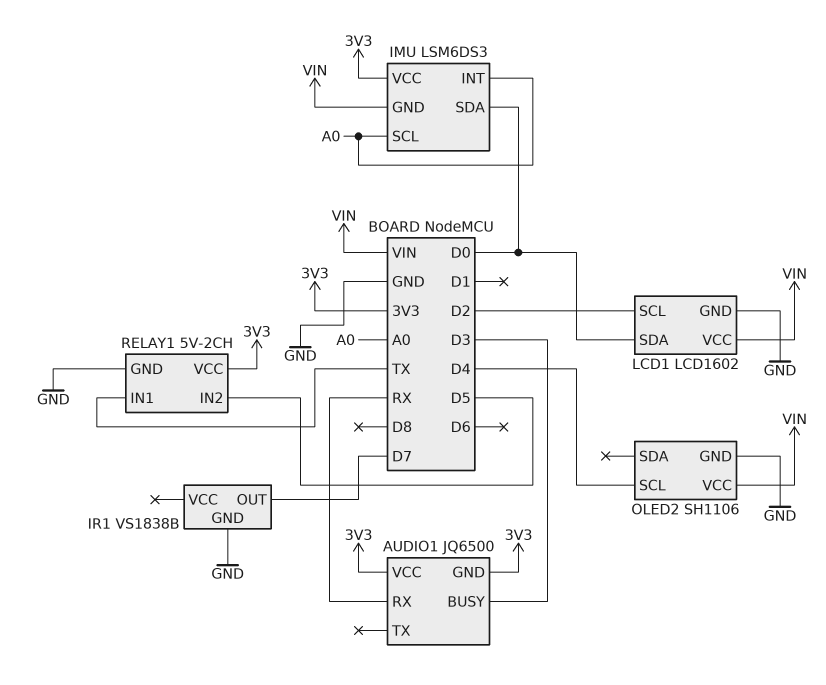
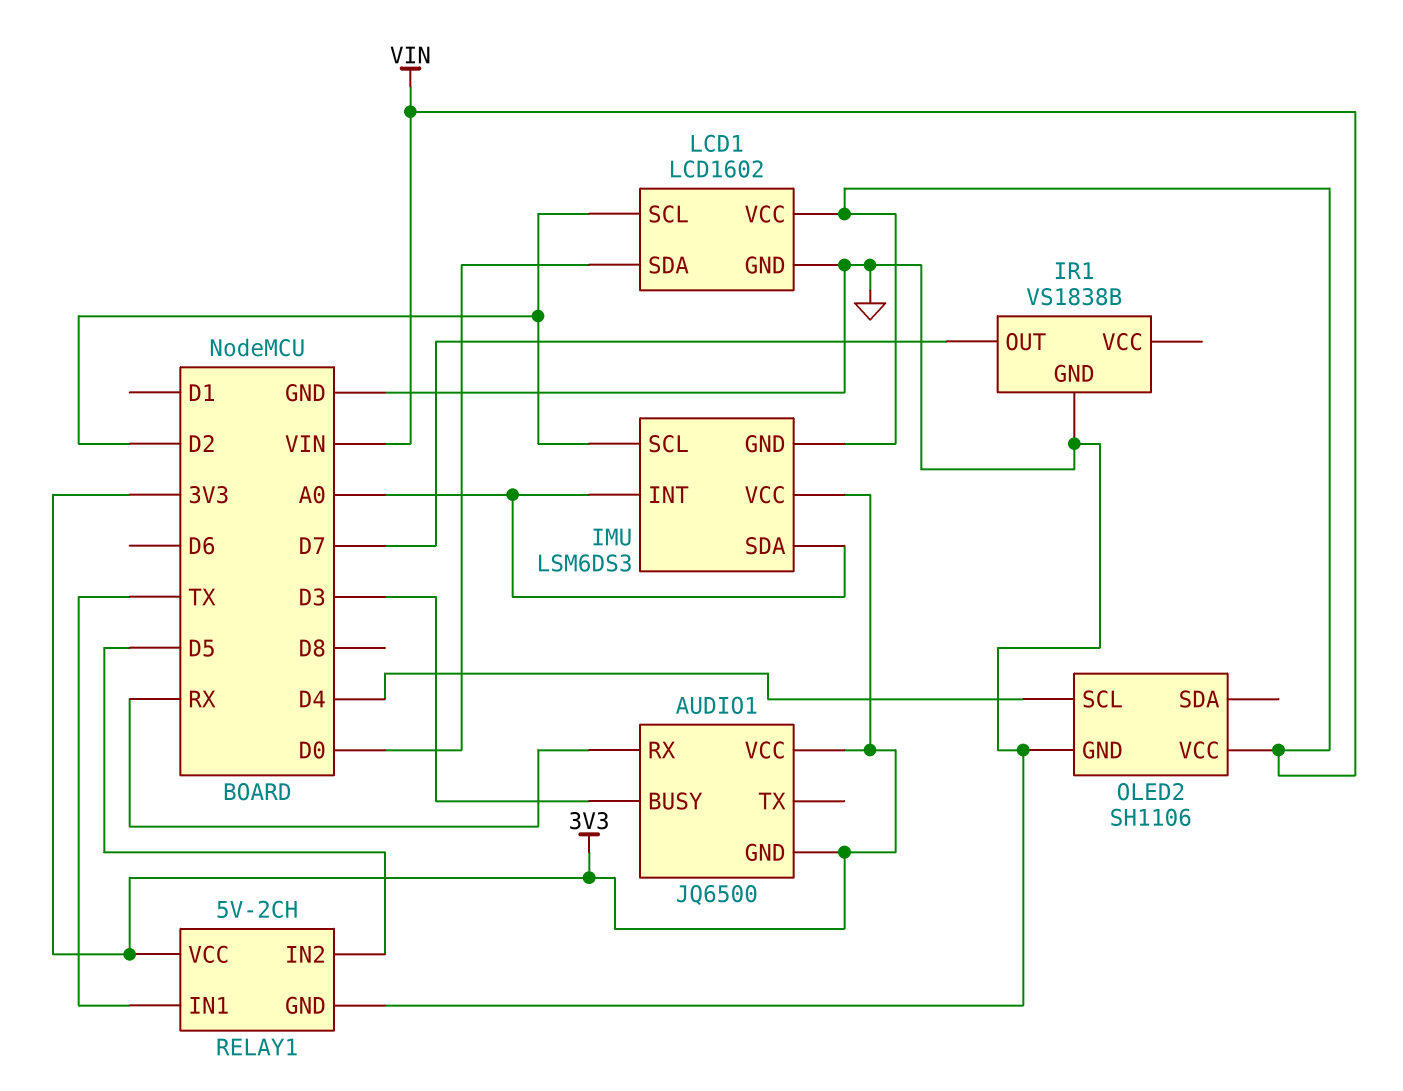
IMU pin SCL: A0 -> D2
IMU pin SDA: D0 -> A0

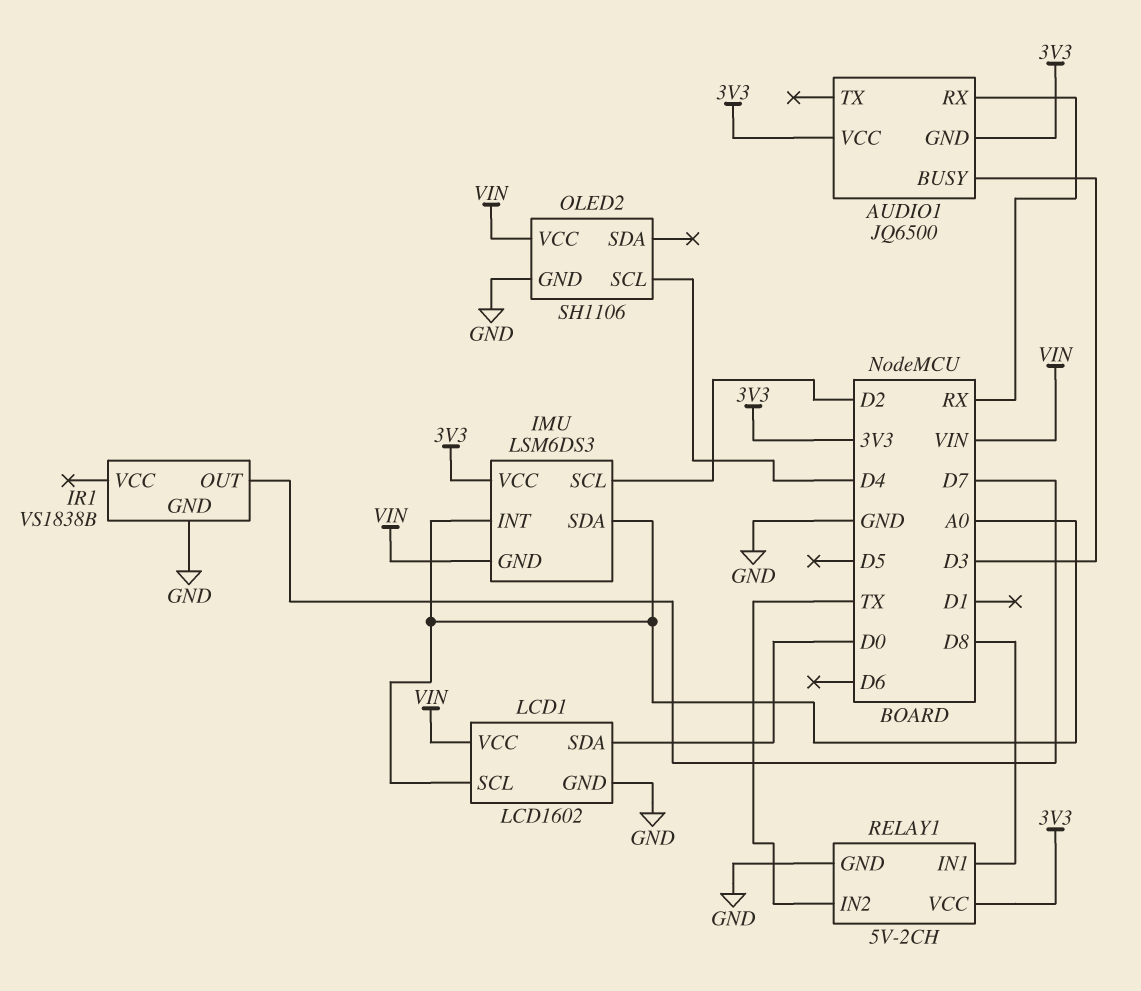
LCD1 pin SCL: D2 -> A0
RELAY1 pin IN1: TX -> D8
RELAY1 pin IN2: D5 -> TX

